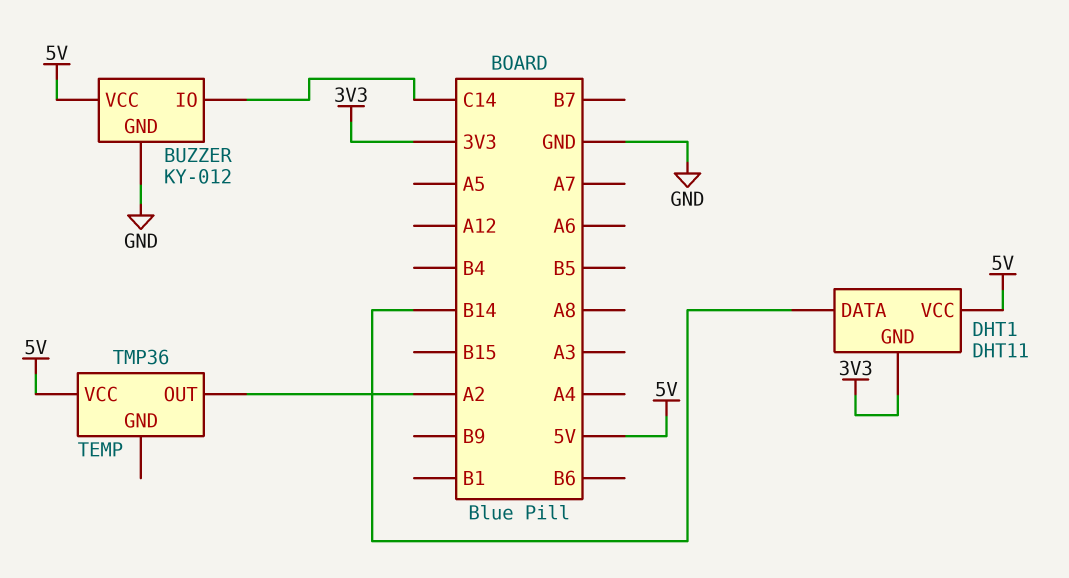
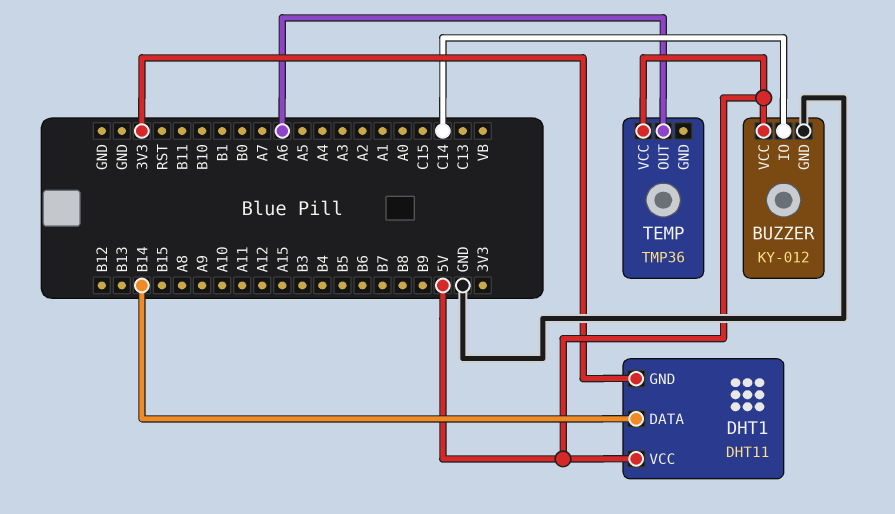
TEMP pin OUT: A2 -> A6

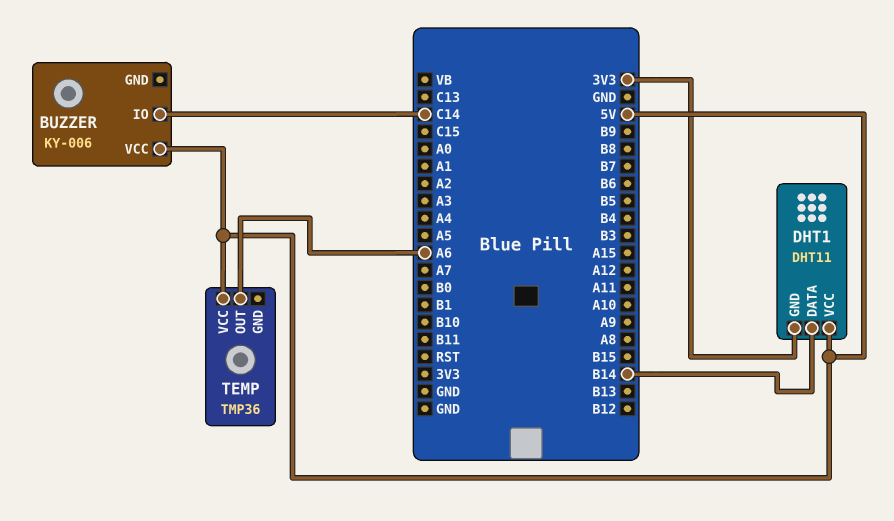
BUZZER: KY-012 -> KY-006
BUZZER pin GND: GND -> none

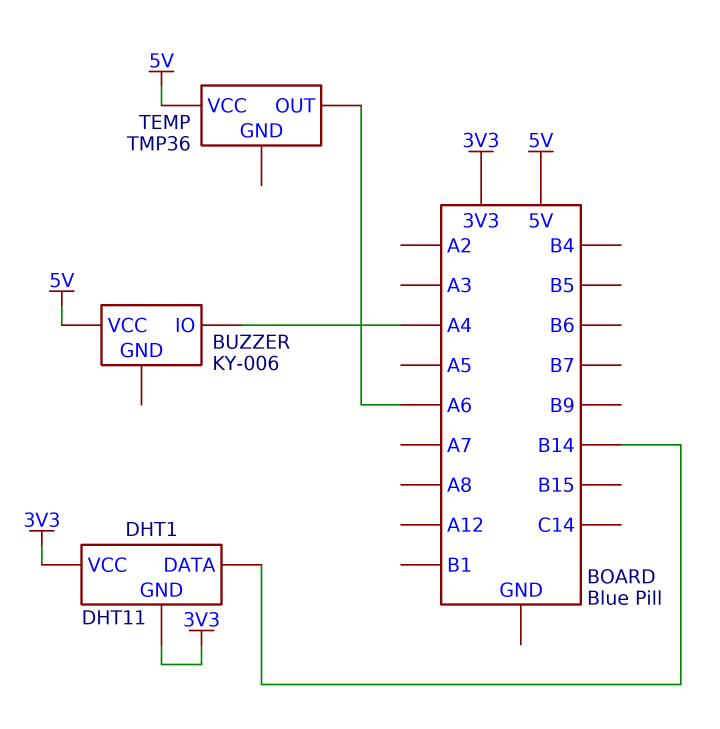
BUZZER pin IO: C14 -> A4
DHT1 pin VCC: 5V -> 3V3

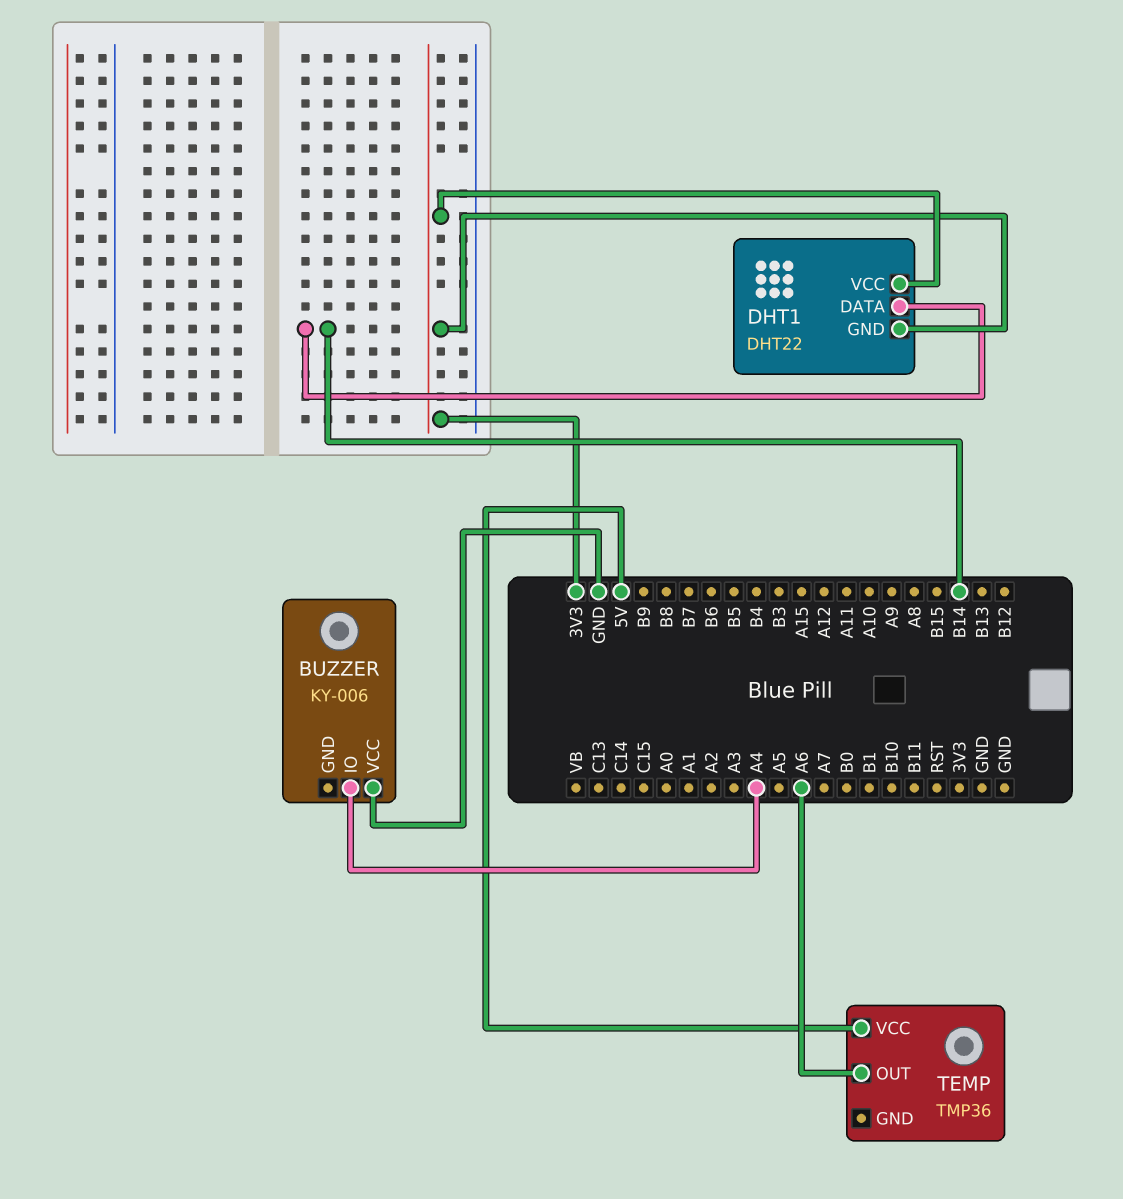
BUZZER pin VCC: 5V -> GND
DHT1: DHT11 -> DHT22

